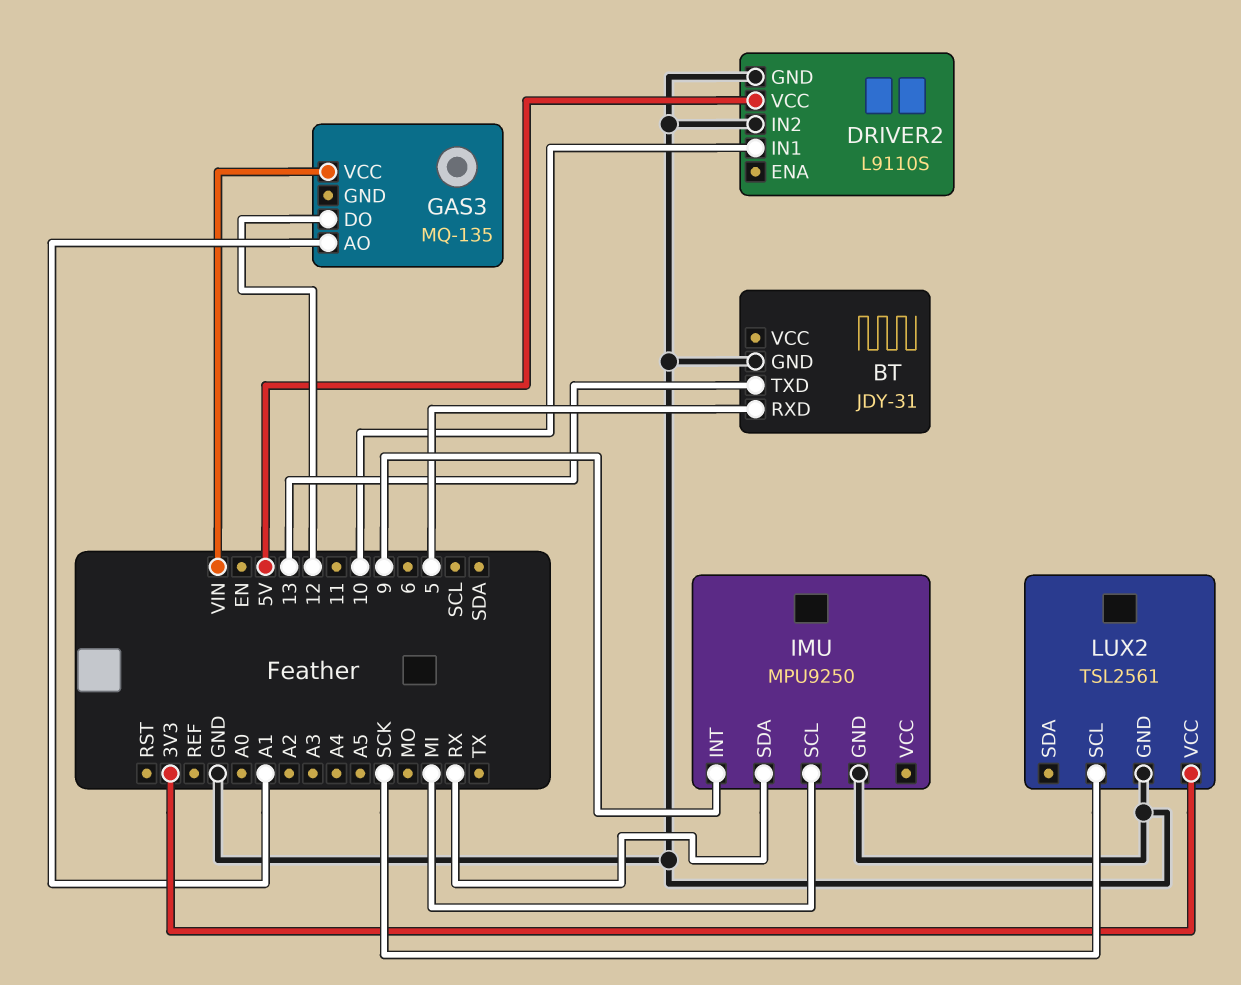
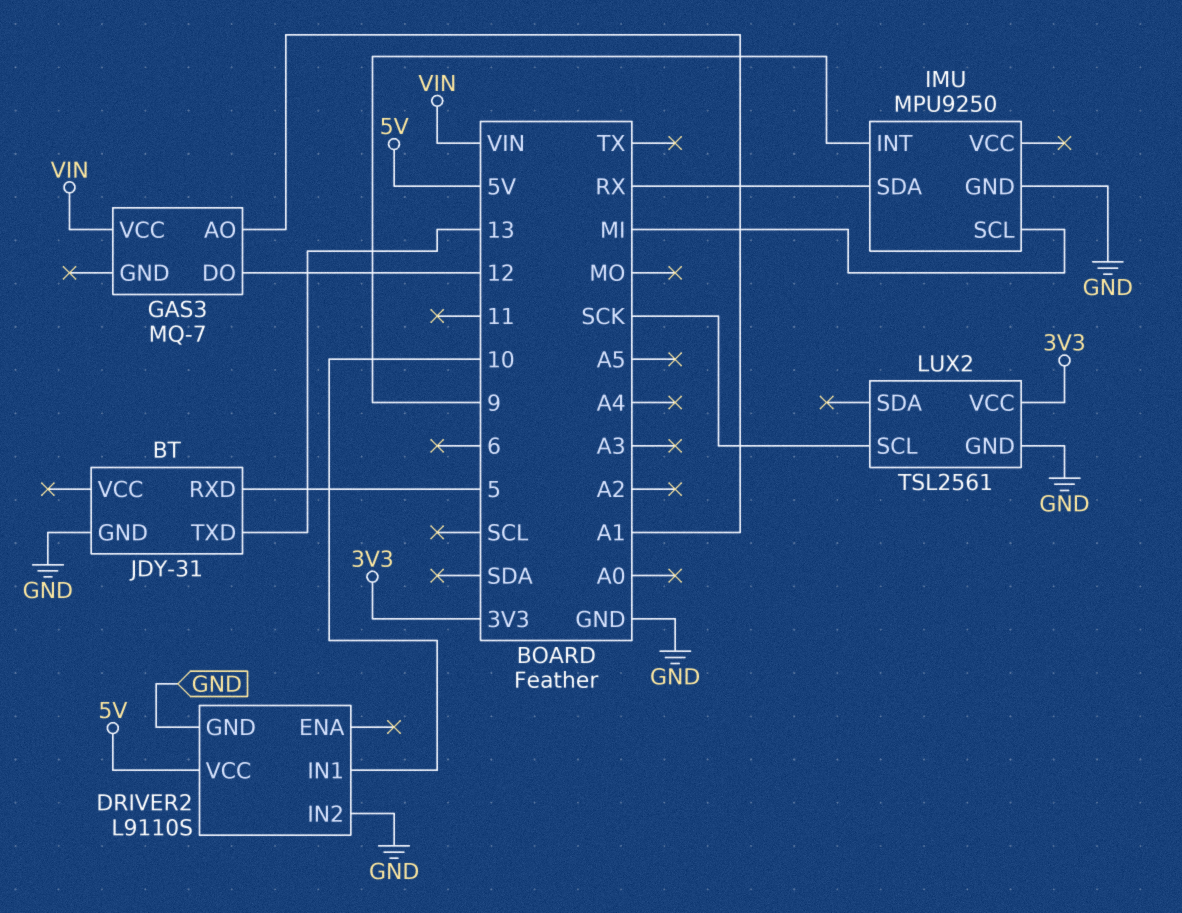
GAS3: MQ-135 -> MQ-7

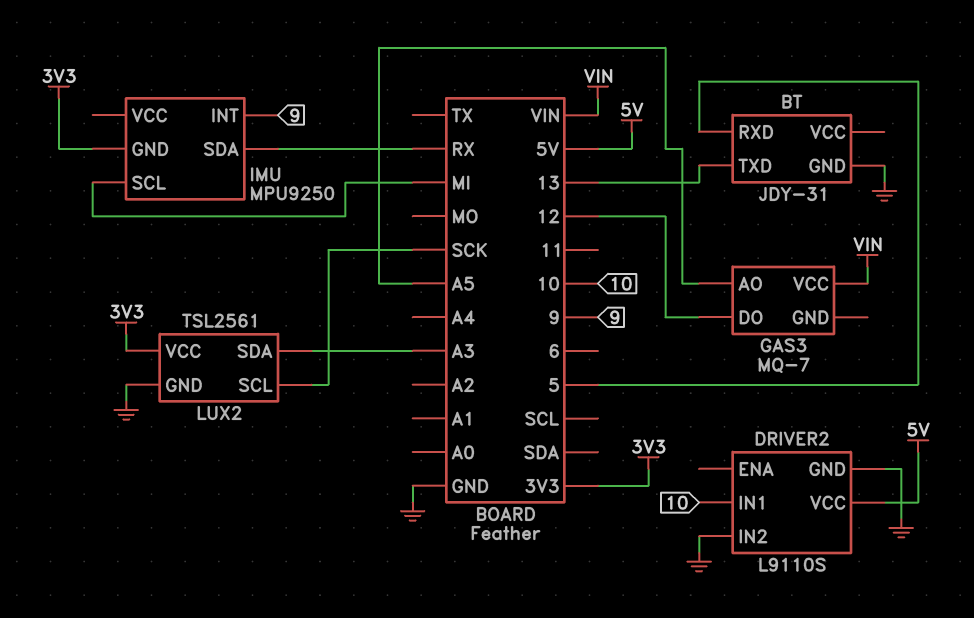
GAS3 pin AO: A1 -> A5
IMU pin GND: GND -> 3V3
LUX2 pin SDA: none -> A3

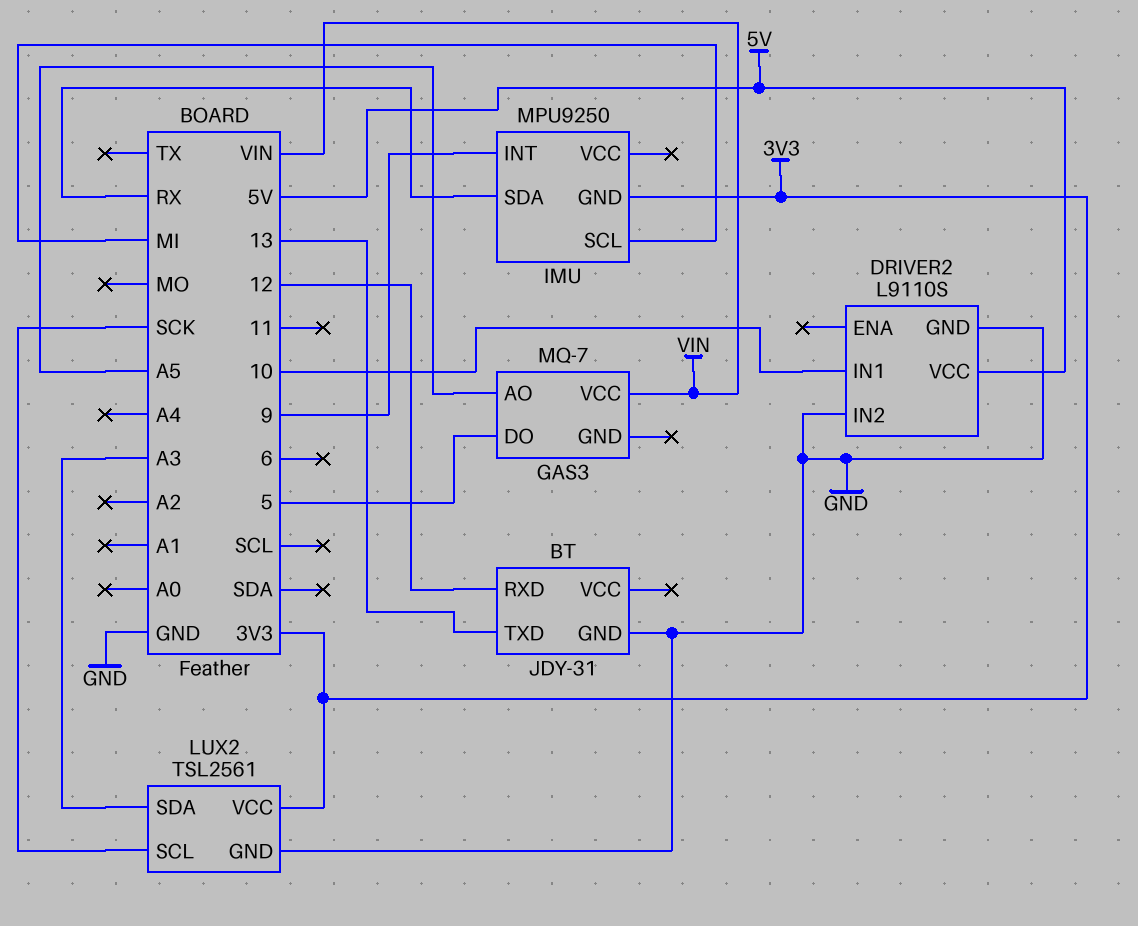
BT pin RXD: 5 -> 12
GAS3 pin DO: 12 -> 5

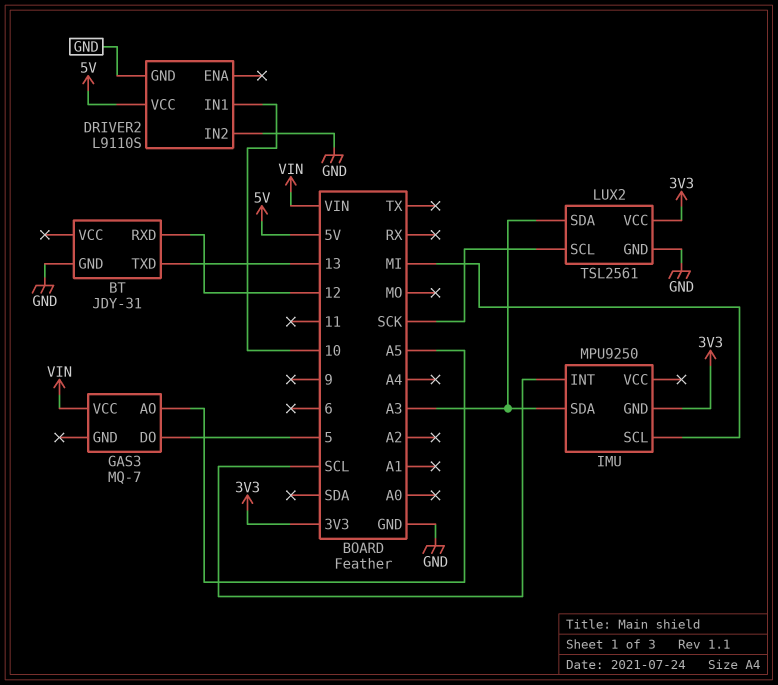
IMU pin INT: 9 -> SCL
IMU pin SDA: RX -> A3

